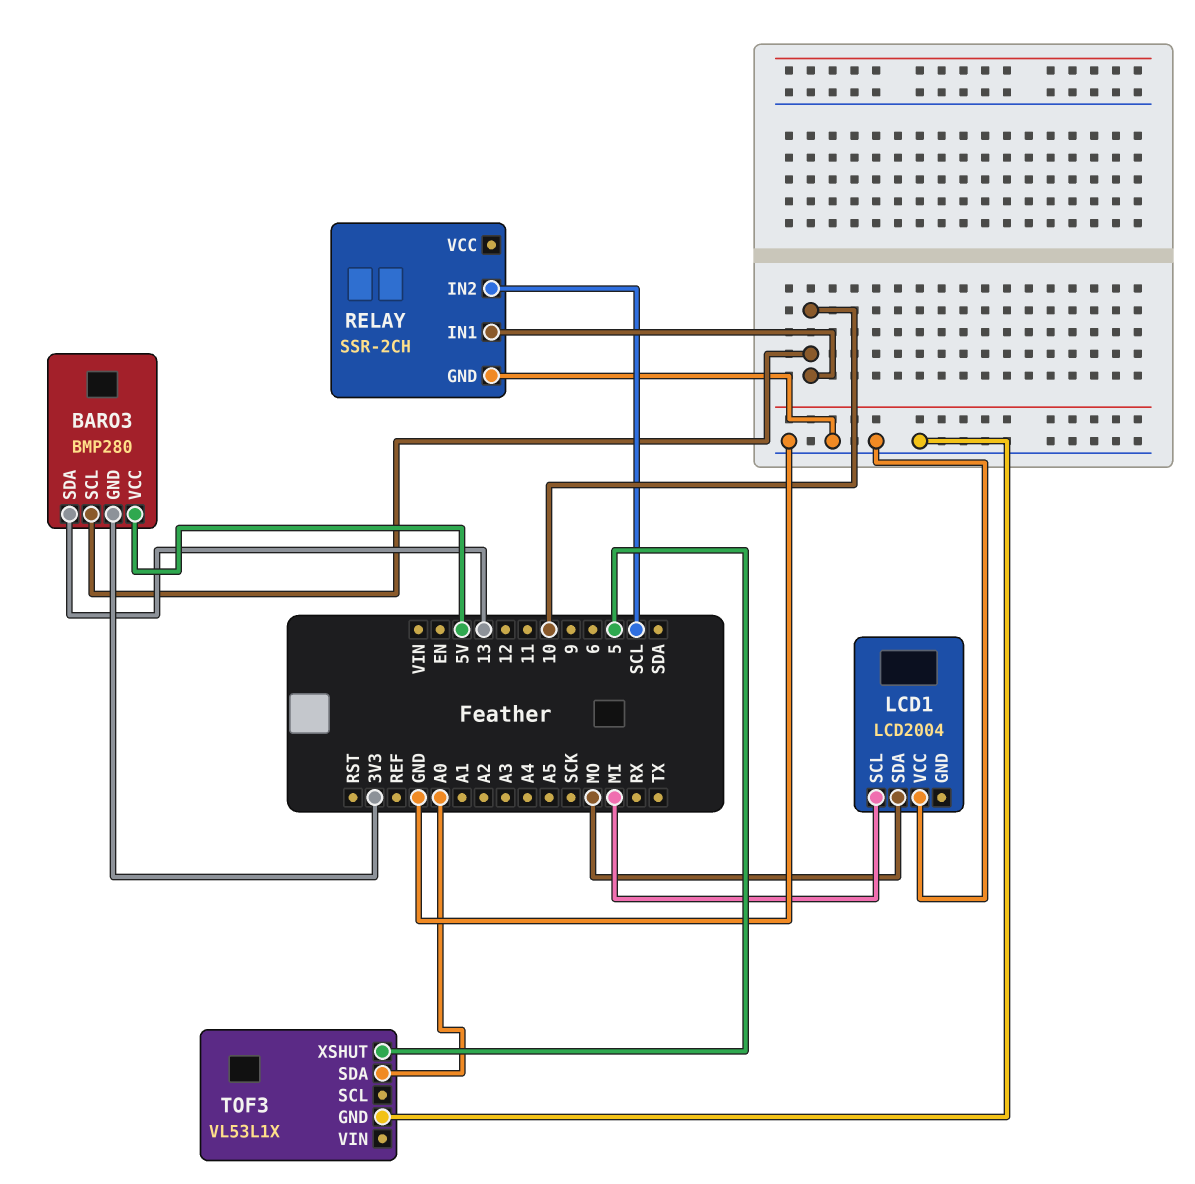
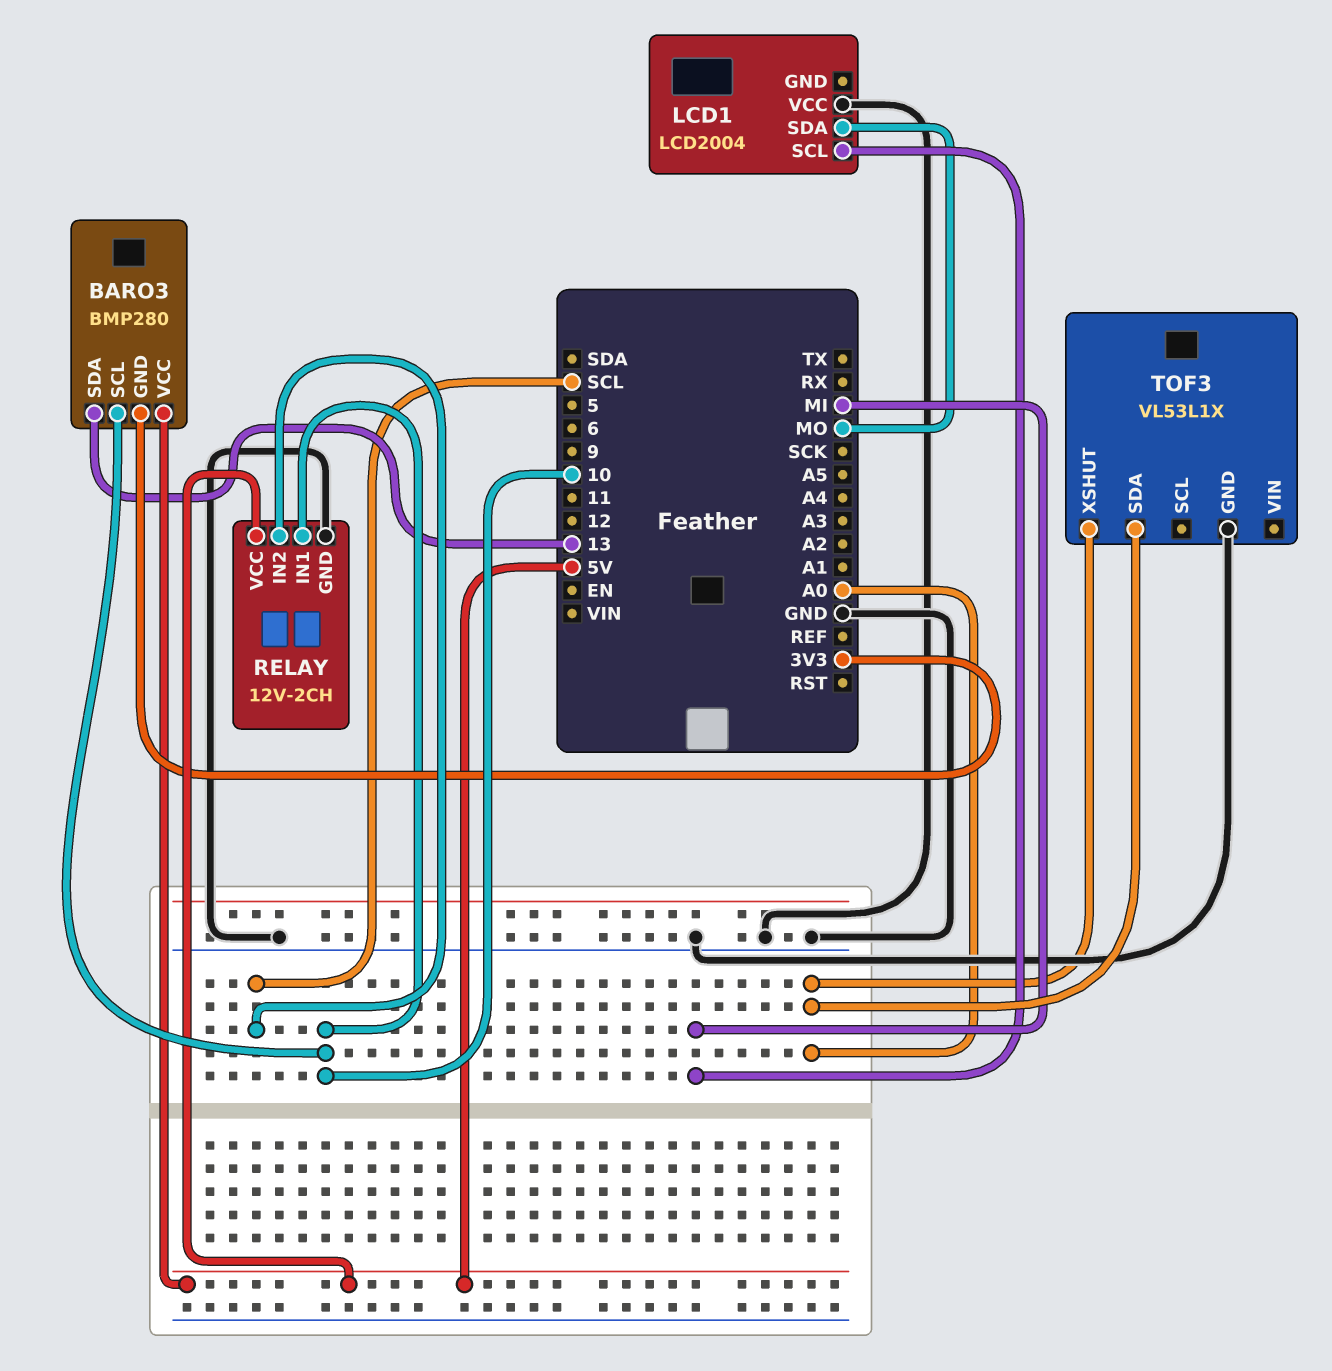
RELAY: SSR-2CH -> 12V-2CH
RELAY pin VCC: none -> 5V
TOF3 pin XSHUT: 5 -> A0

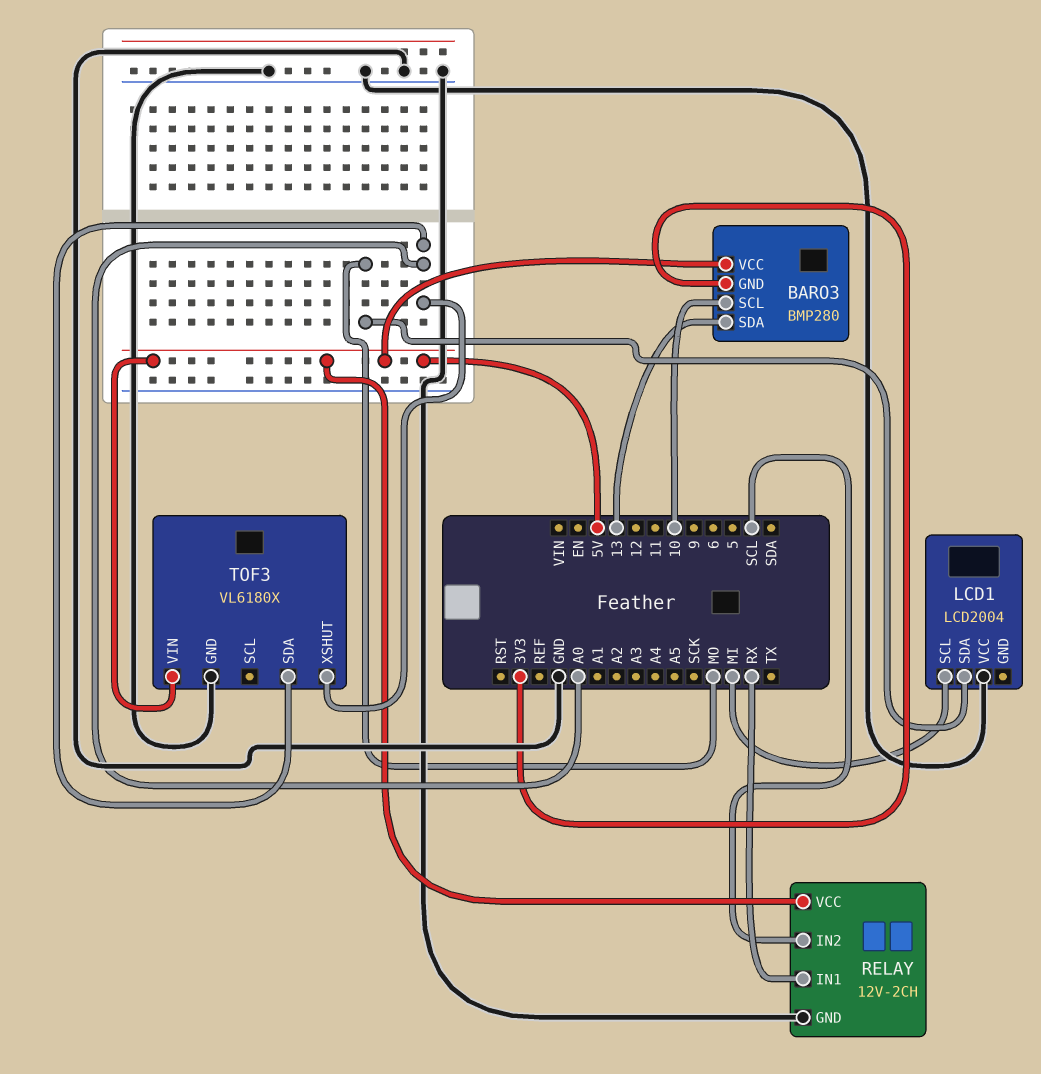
RELAY pin IN1: 10 -> RX
TOF3: VL53L1X -> VL6180X
TOF3 pin VIN: none -> 5V

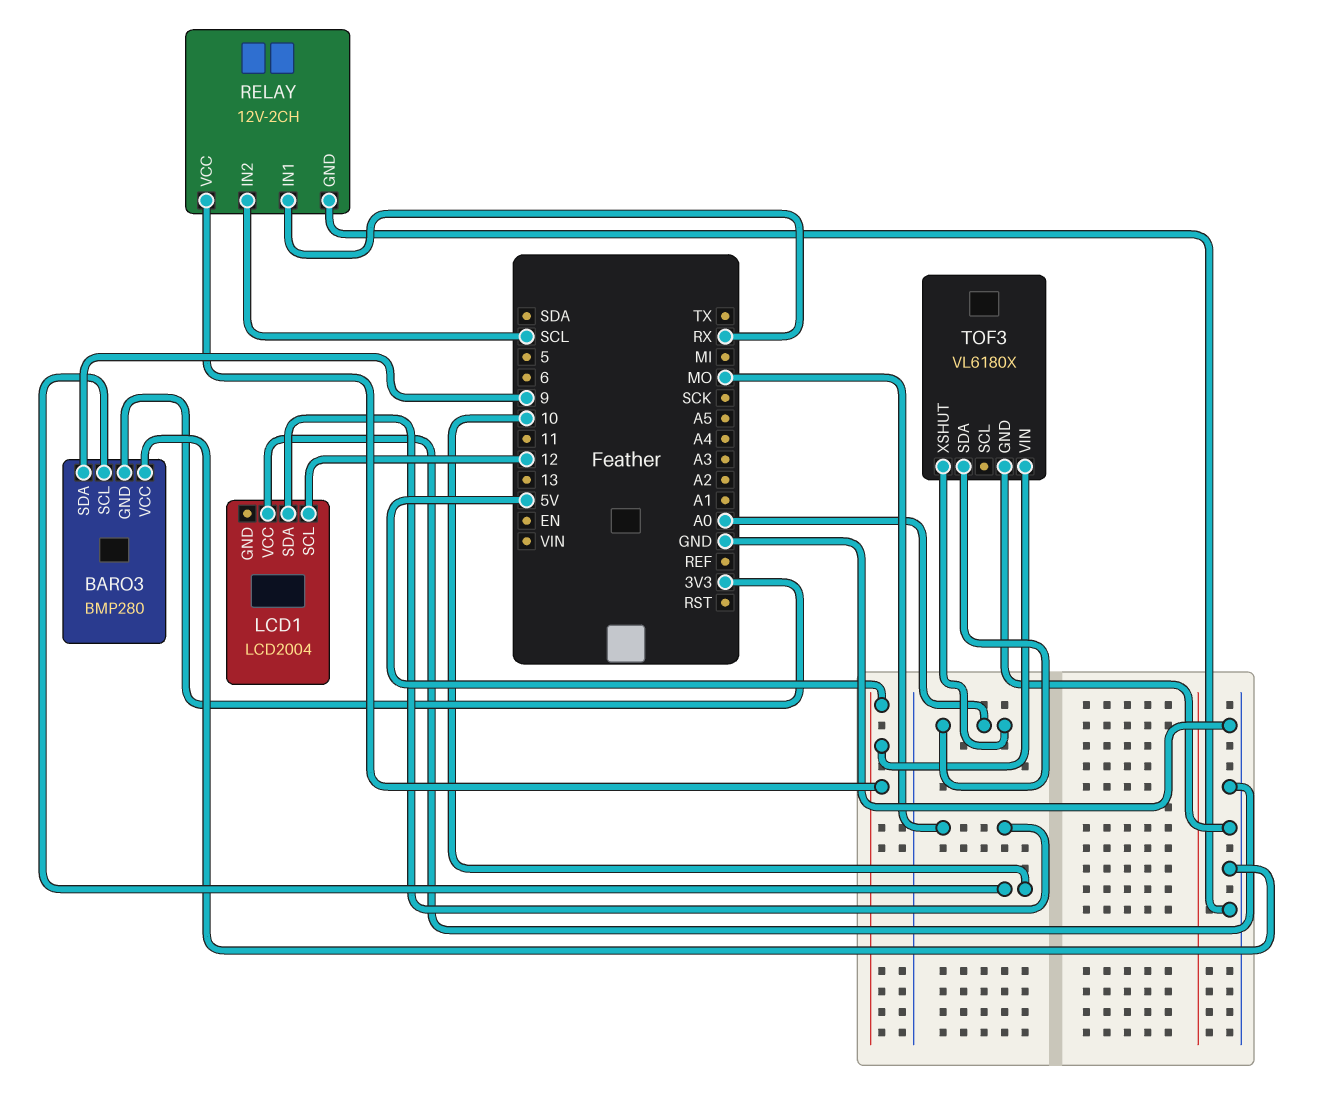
BARO3 pin SDA: 13 -> 9
BARO3 pin VCC: 5V -> GND
LCD1 pin SCL: MI -> 12

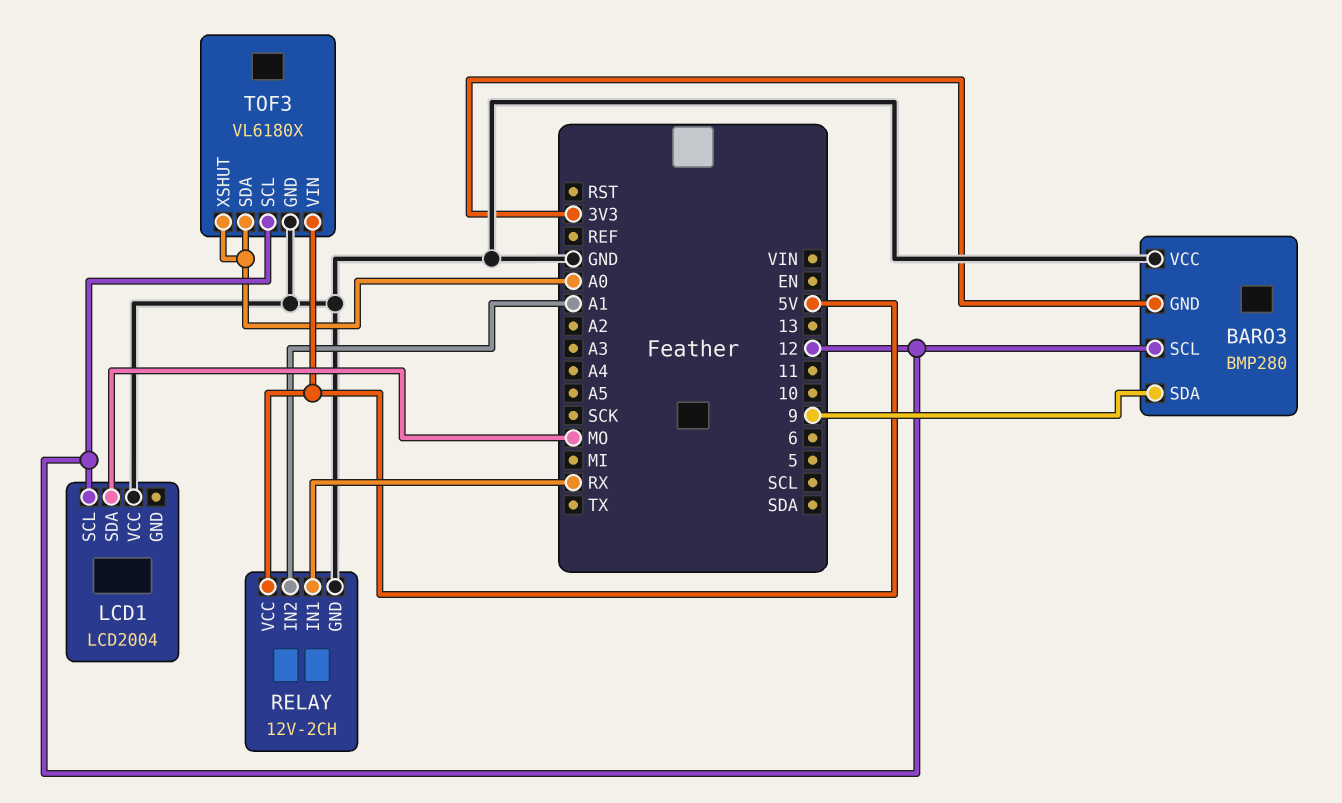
BARO3 pin SCL: 10 -> 12
RELAY pin IN2: SCL -> A1
TOF3 pin SCL: none -> 12

